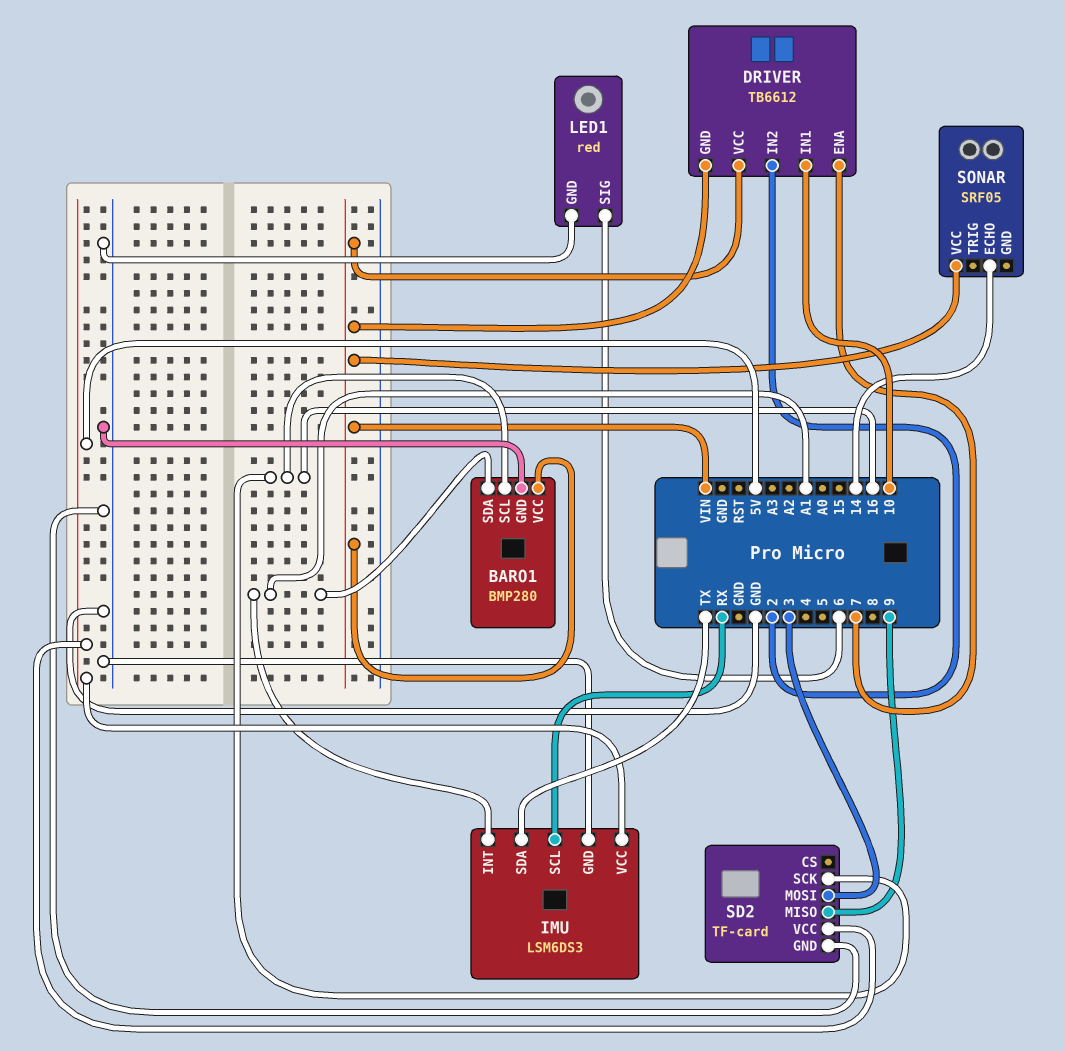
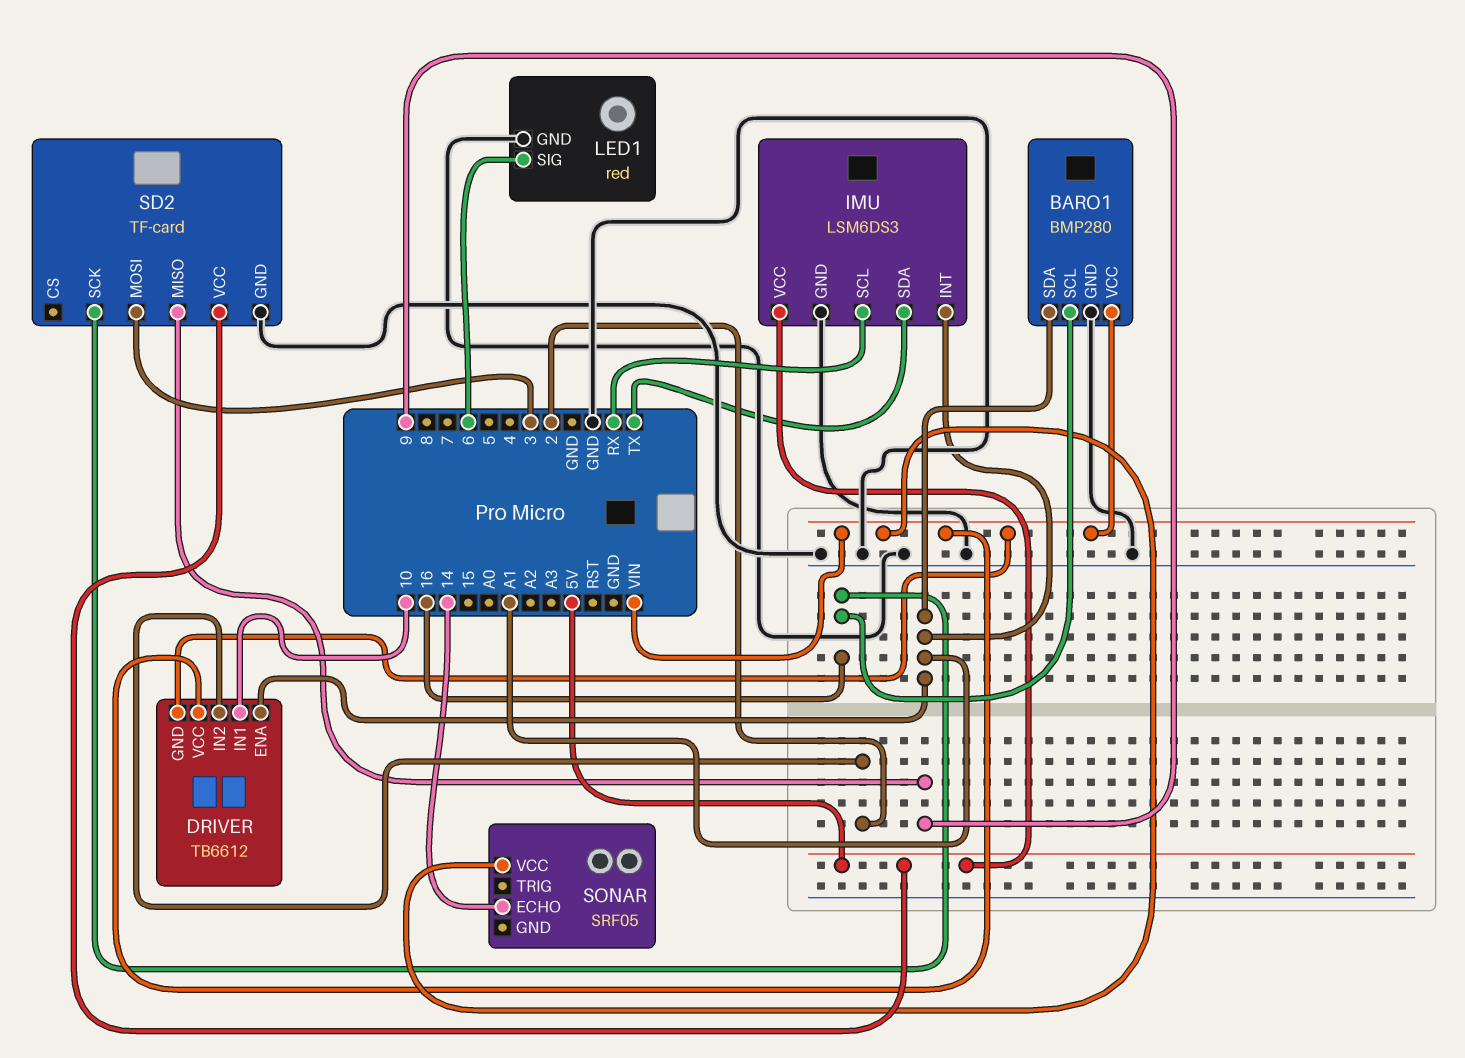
DRIVER pin ENA: 7 -> A1

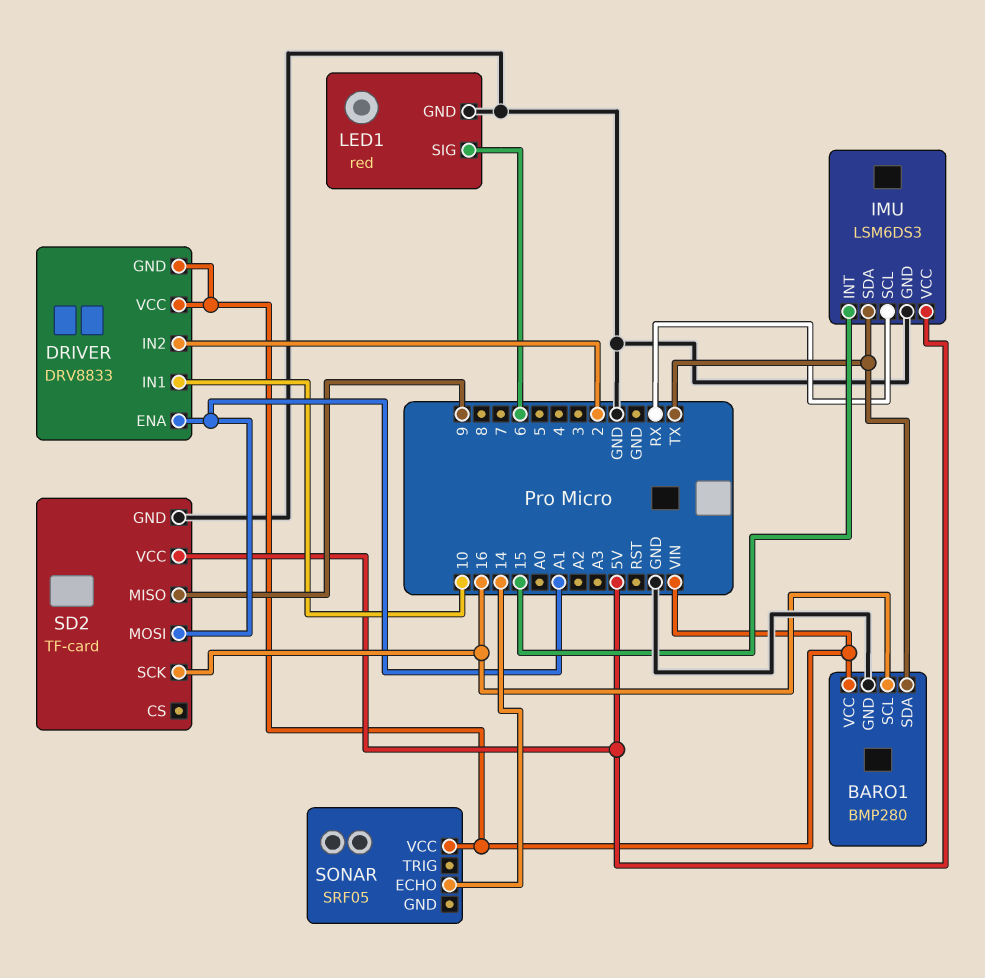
BARO1 pin SDA: A1 -> TX
DRIVER: TB6612 -> DRV8833
IMU pin INT: A1 -> 15
SD2 pin MOSI: 3 -> A1

